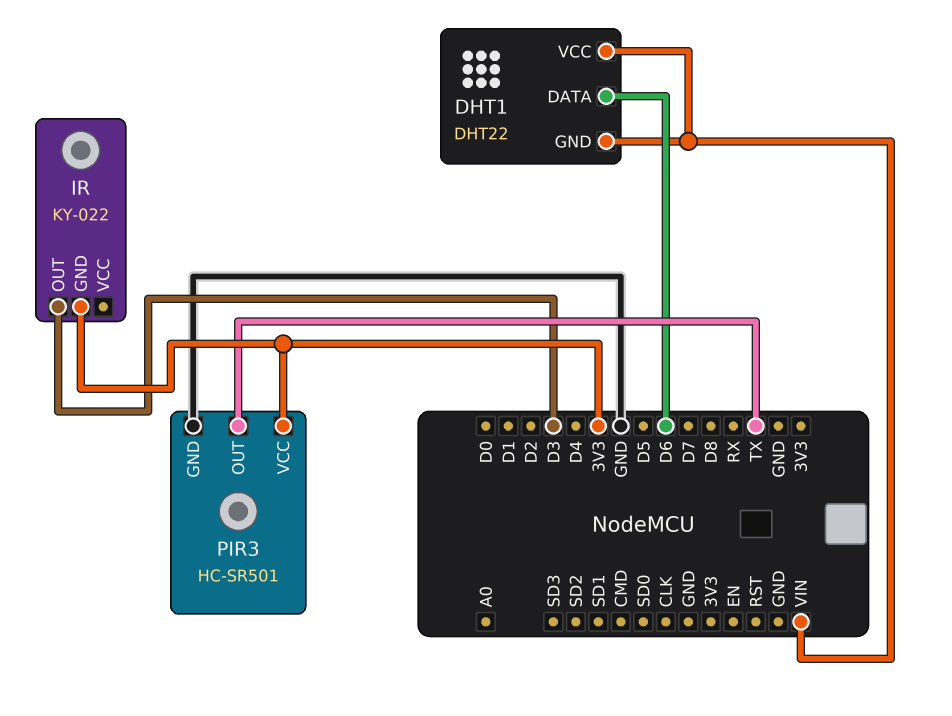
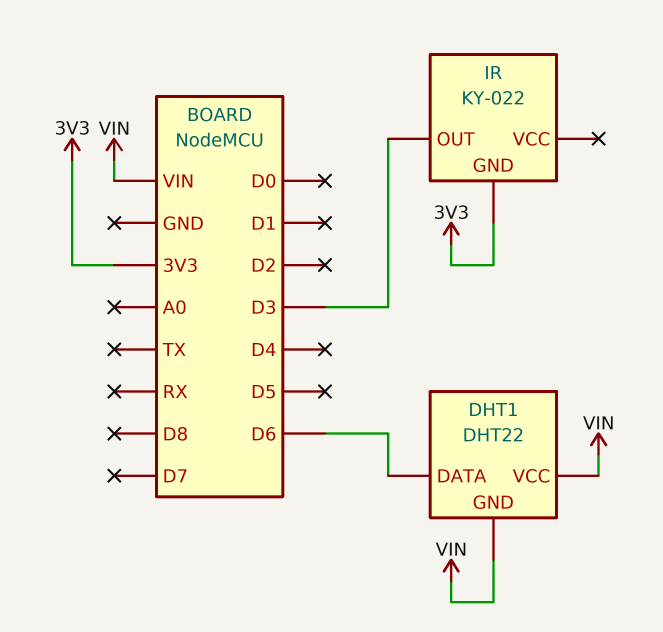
PIR3: HC-SR501 -> none
PIR3 pin GND: GND -> none
PIR3 pin OUT: TX -> none
PIR3 pin VCC: 3V3 -> none

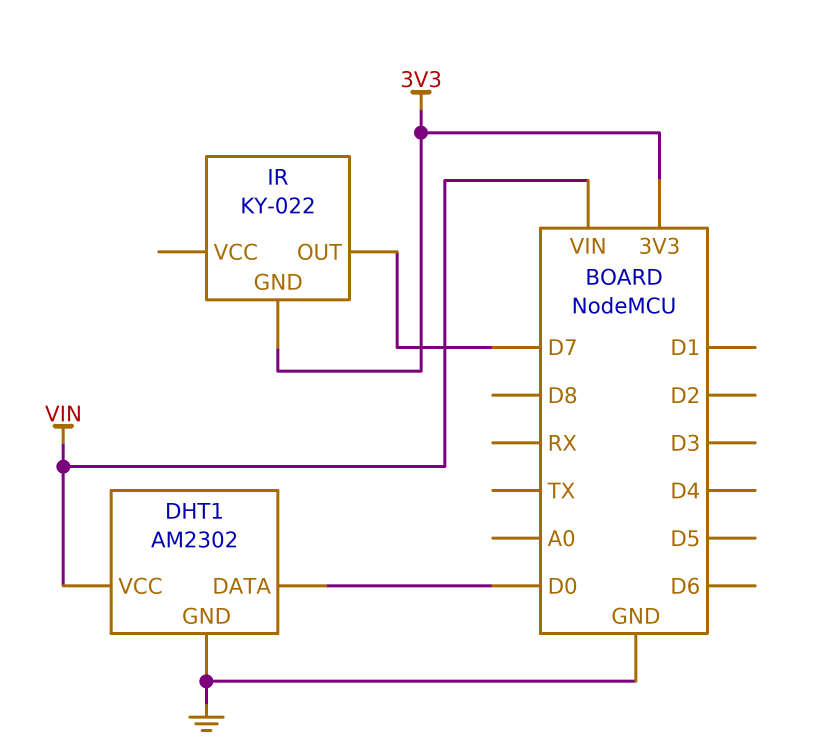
DHT1: DHT22 -> AM2302
DHT1 pin DATA: D6 -> D0
DHT1 pin GND: VIN -> GND
IR pin OUT: D3 -> D7

